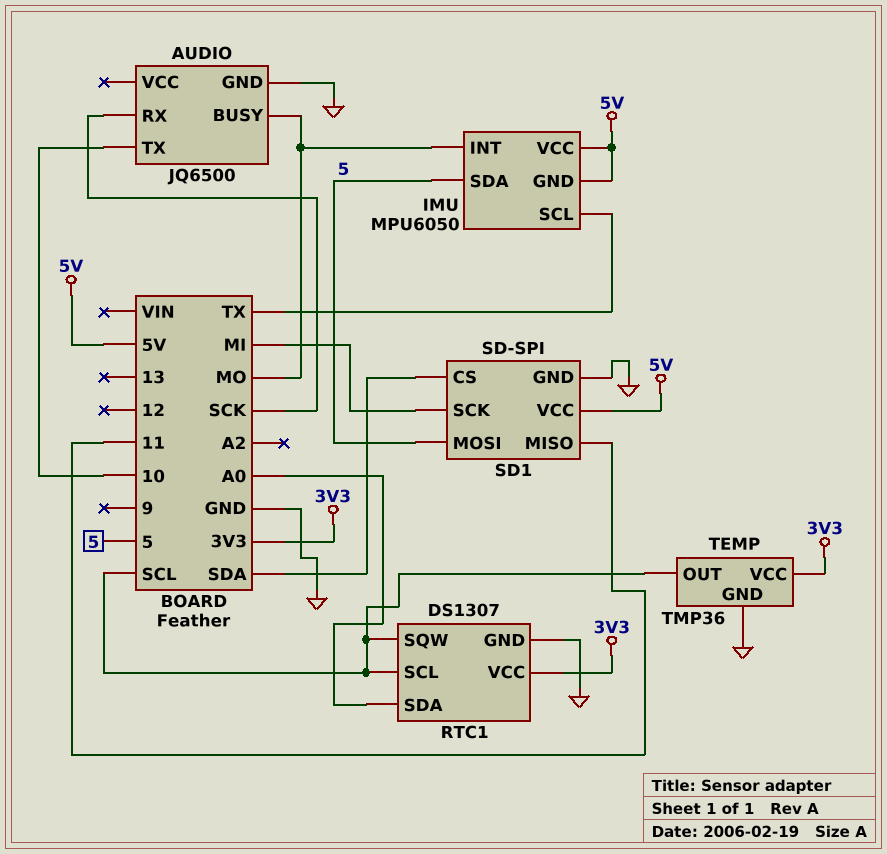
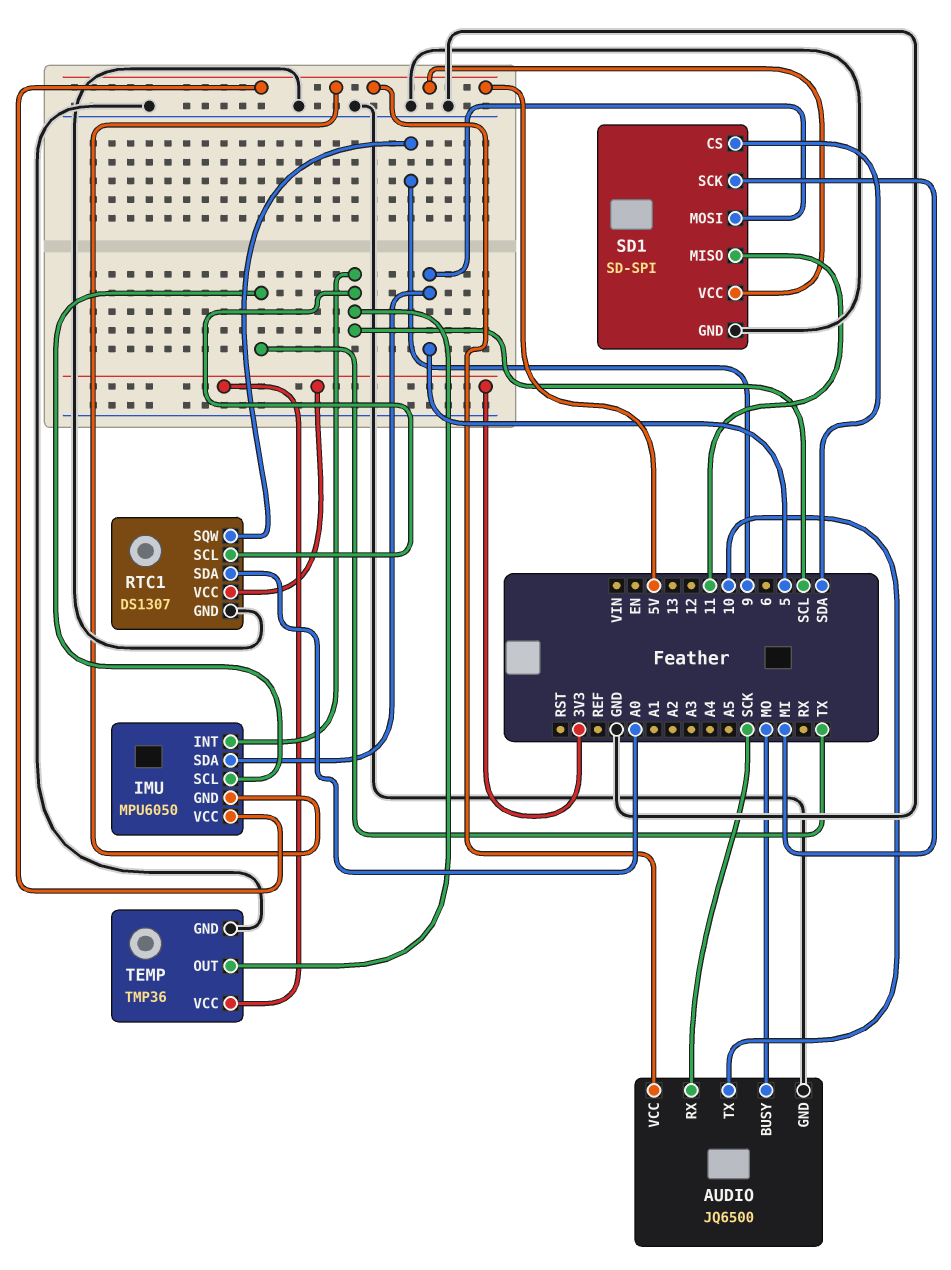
AUDIO pin VCC: none -> 5V
IMU pin INT: MO -> SCL
RTC1 pin SQW: SCL -> 9

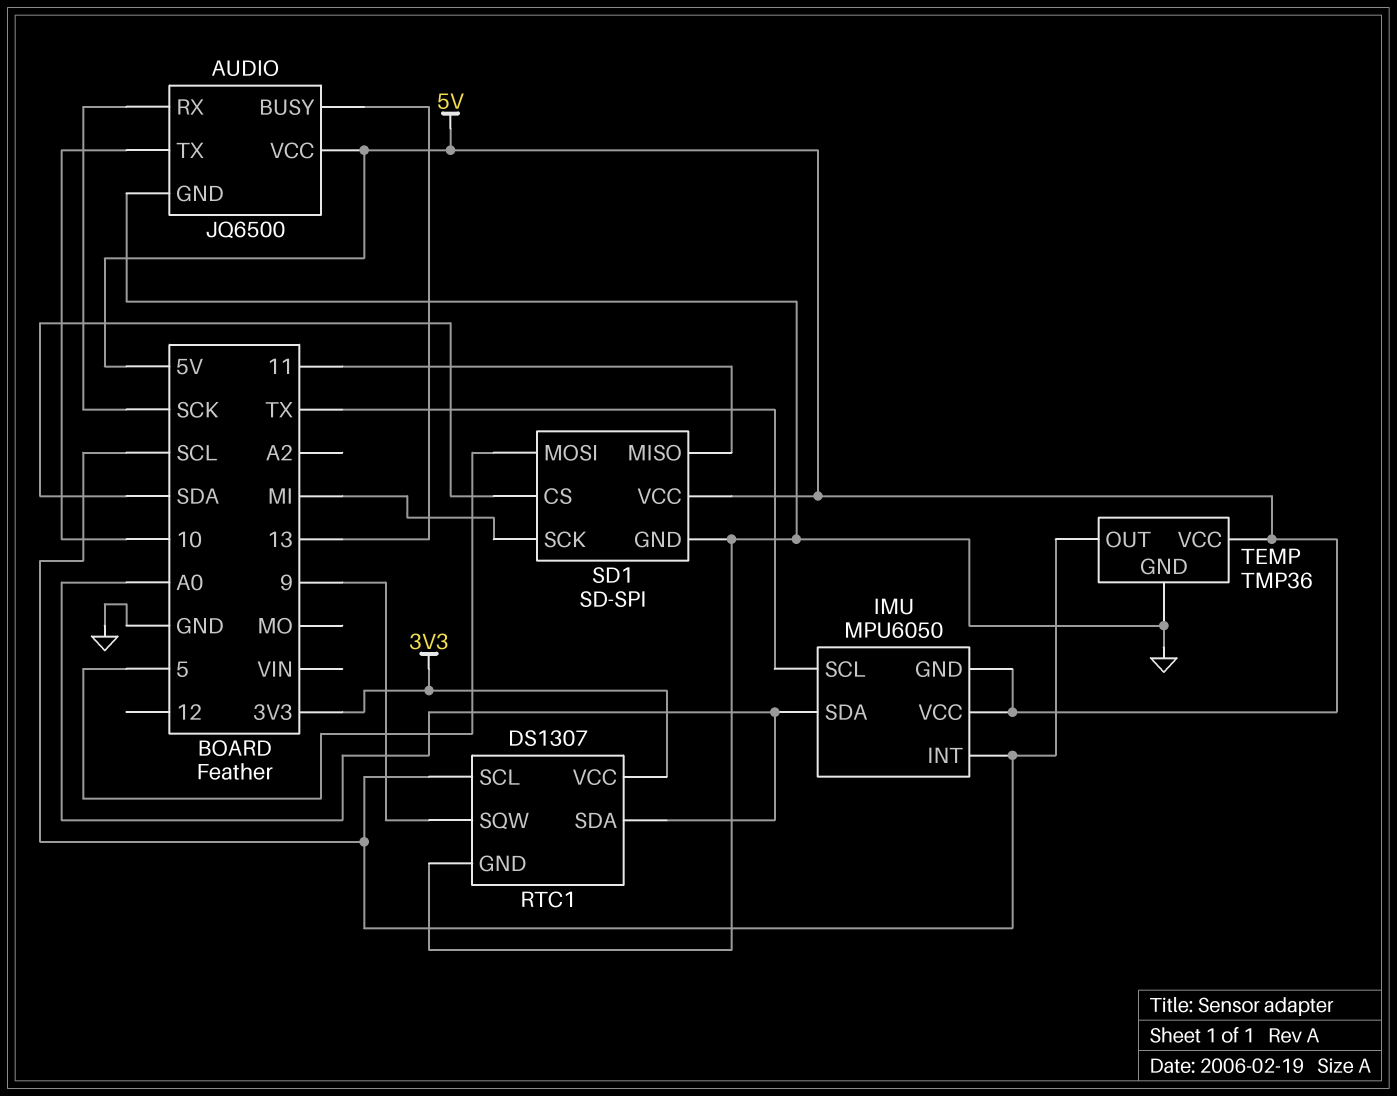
AUDIO pin BUSY: MO -> 13
IMU pin SDA: 5 -> A0
TEMP pin VCC: 3V3 -> 5V

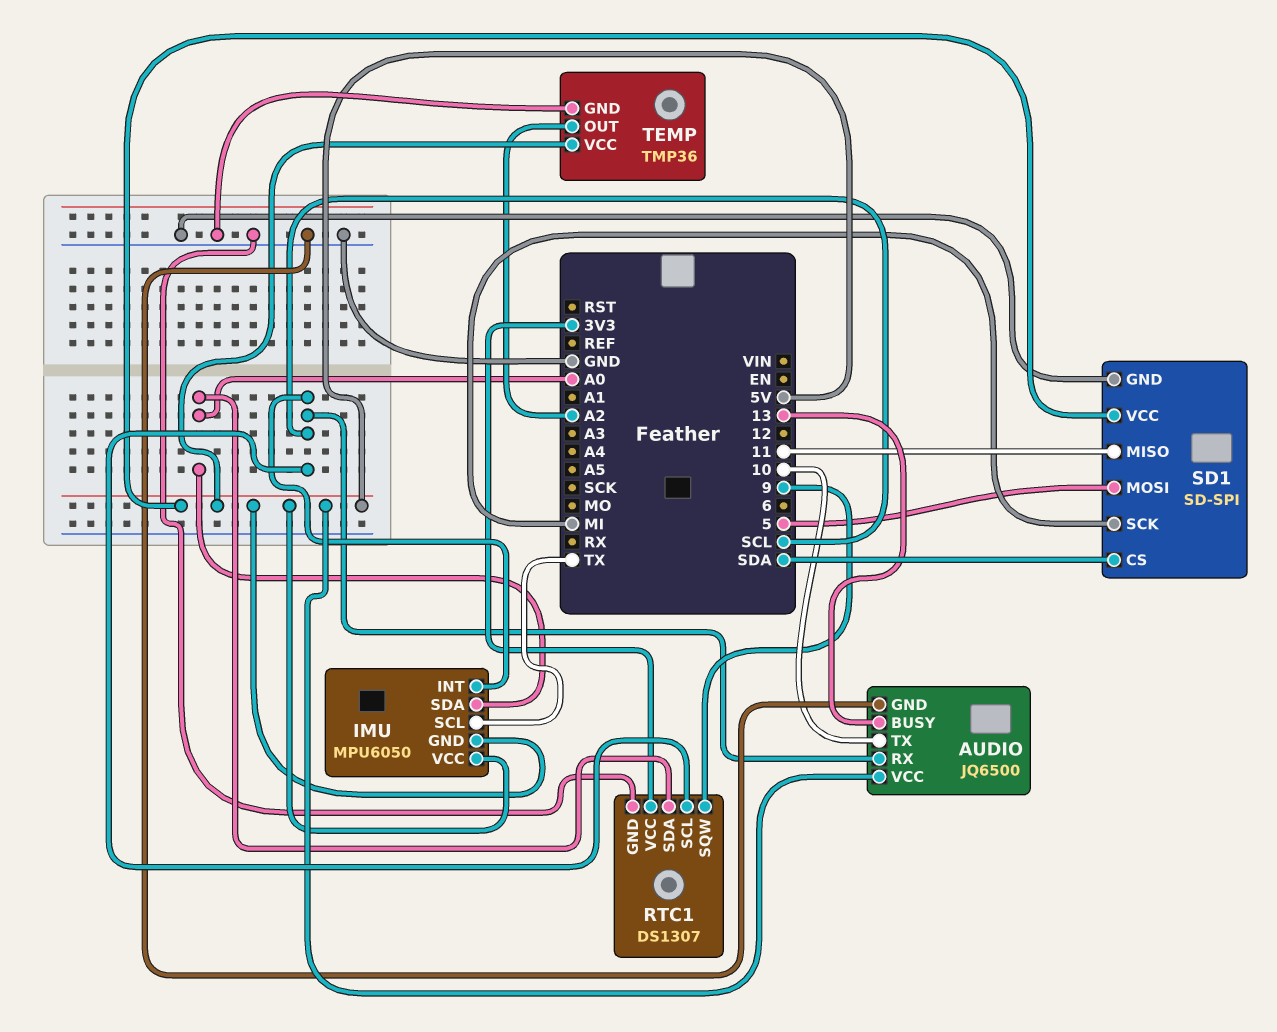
AUDIO pin RX: SCK -> SCL
TEMP pin OUT: SCL -> A2

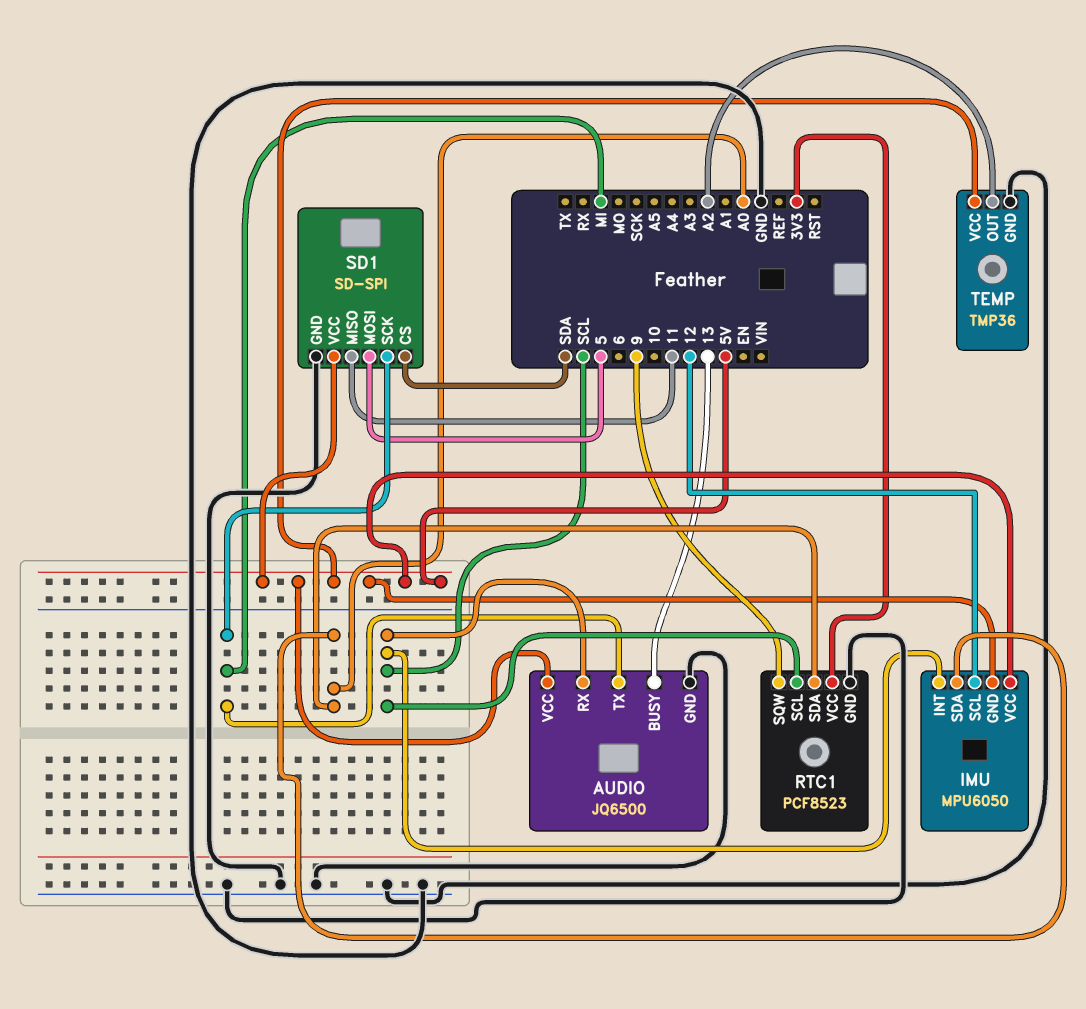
AUDIO pin TX: 10 -> MI
IMU pin SCL: TX -> 12
RTC1: DS1307 -> PCF8523

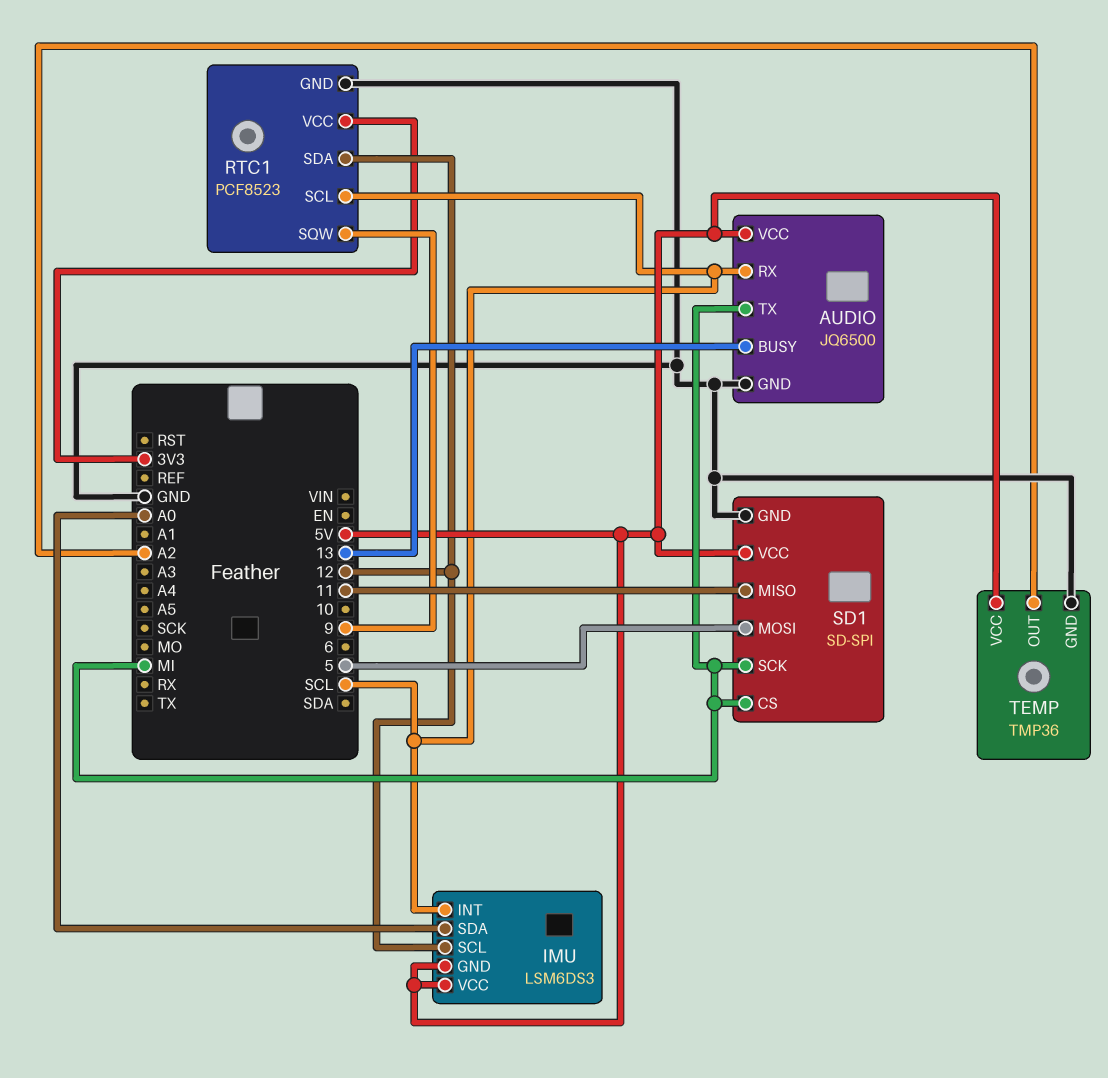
IMU: MPU6050 -> LSM6DS3
RTC1 pin SDA: A0 -> 12
SD1 pin CS: SDA -> MI

